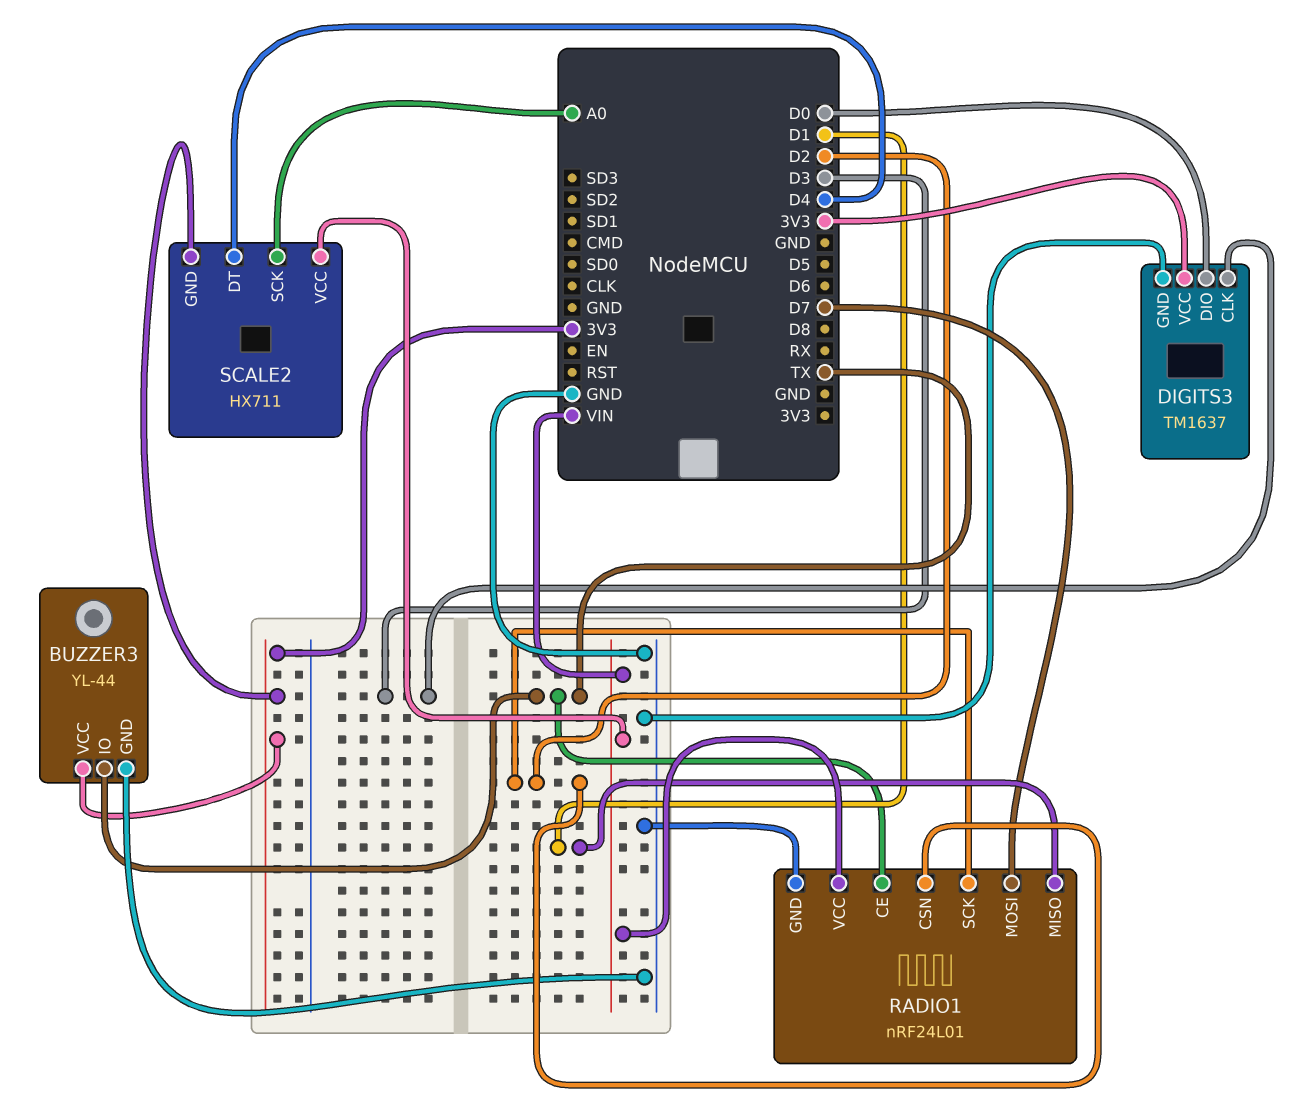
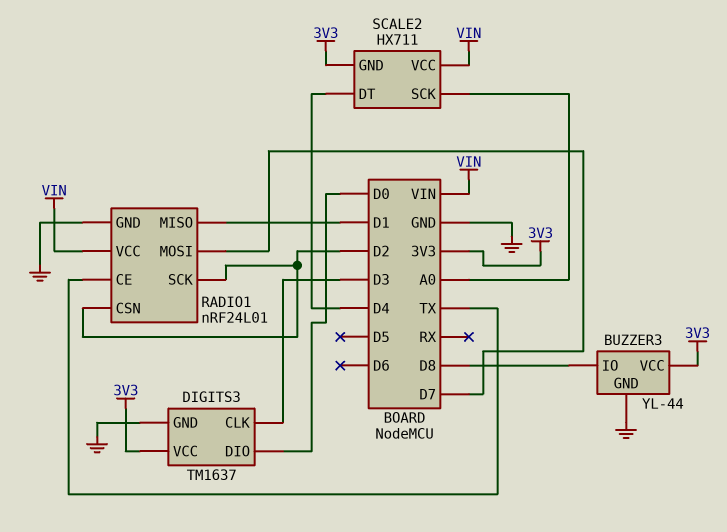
BUZZER3 pin IO: TX -> D8

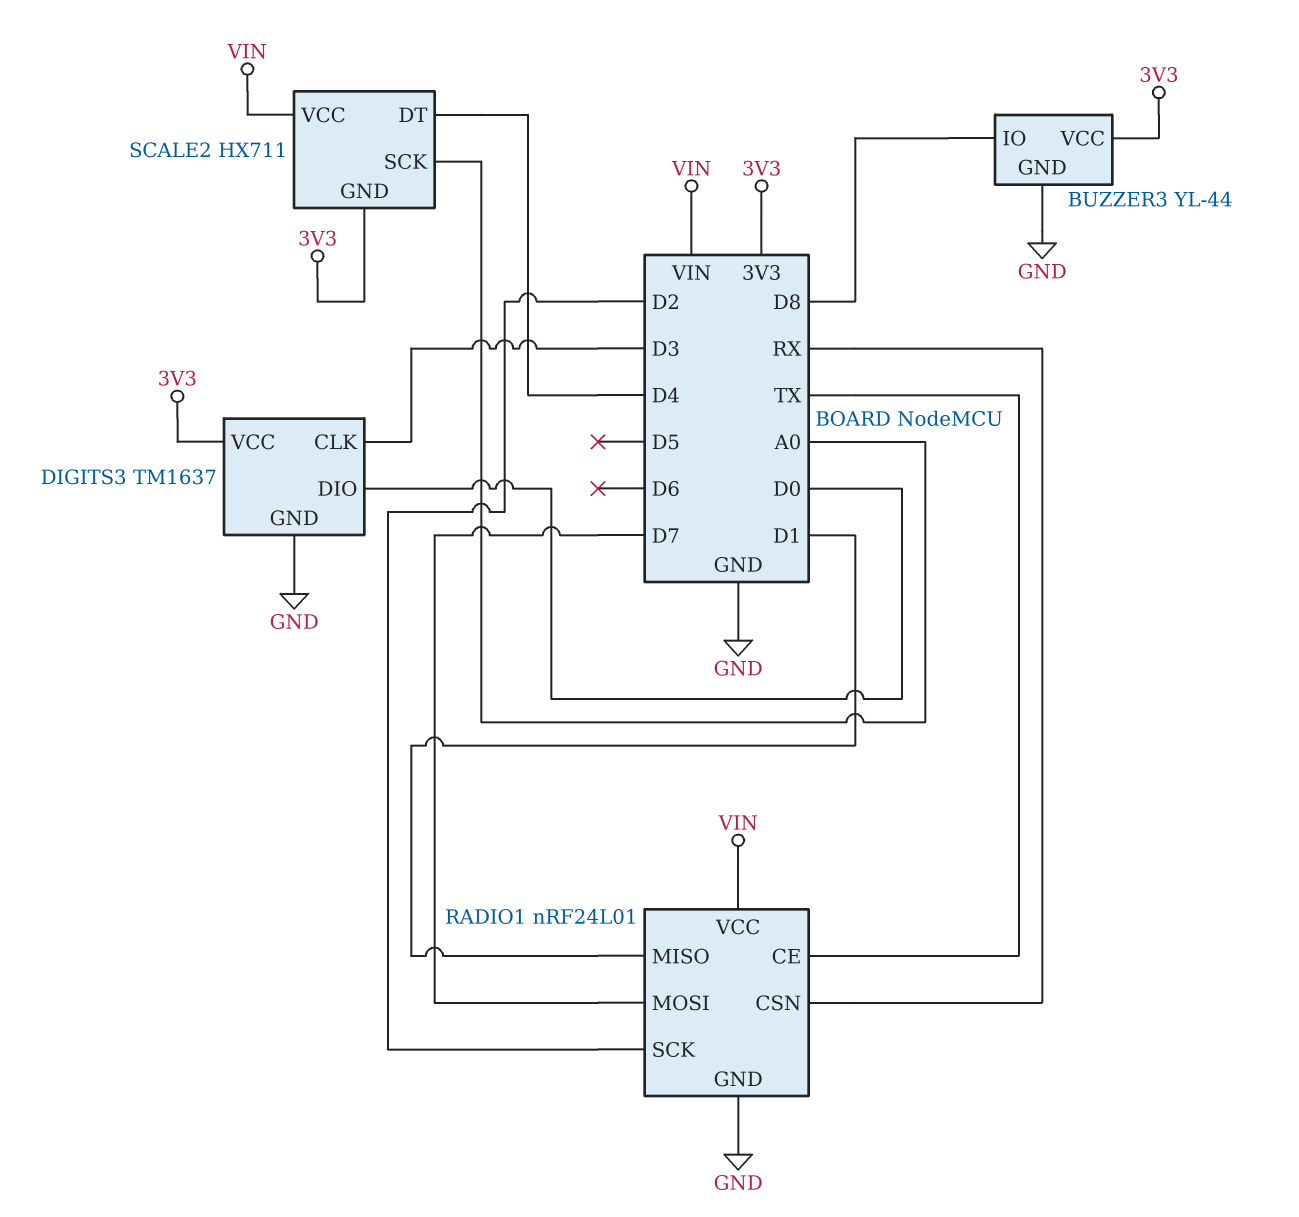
RADIO1 pin CSN: D2 -> RX

